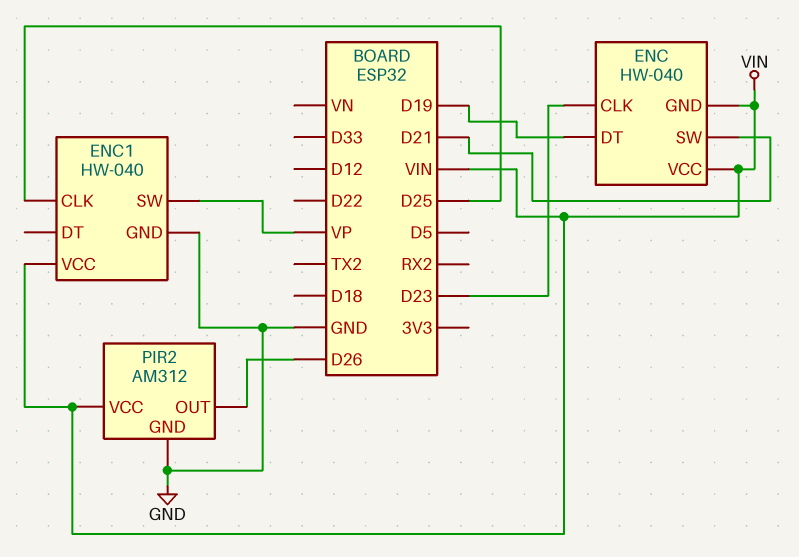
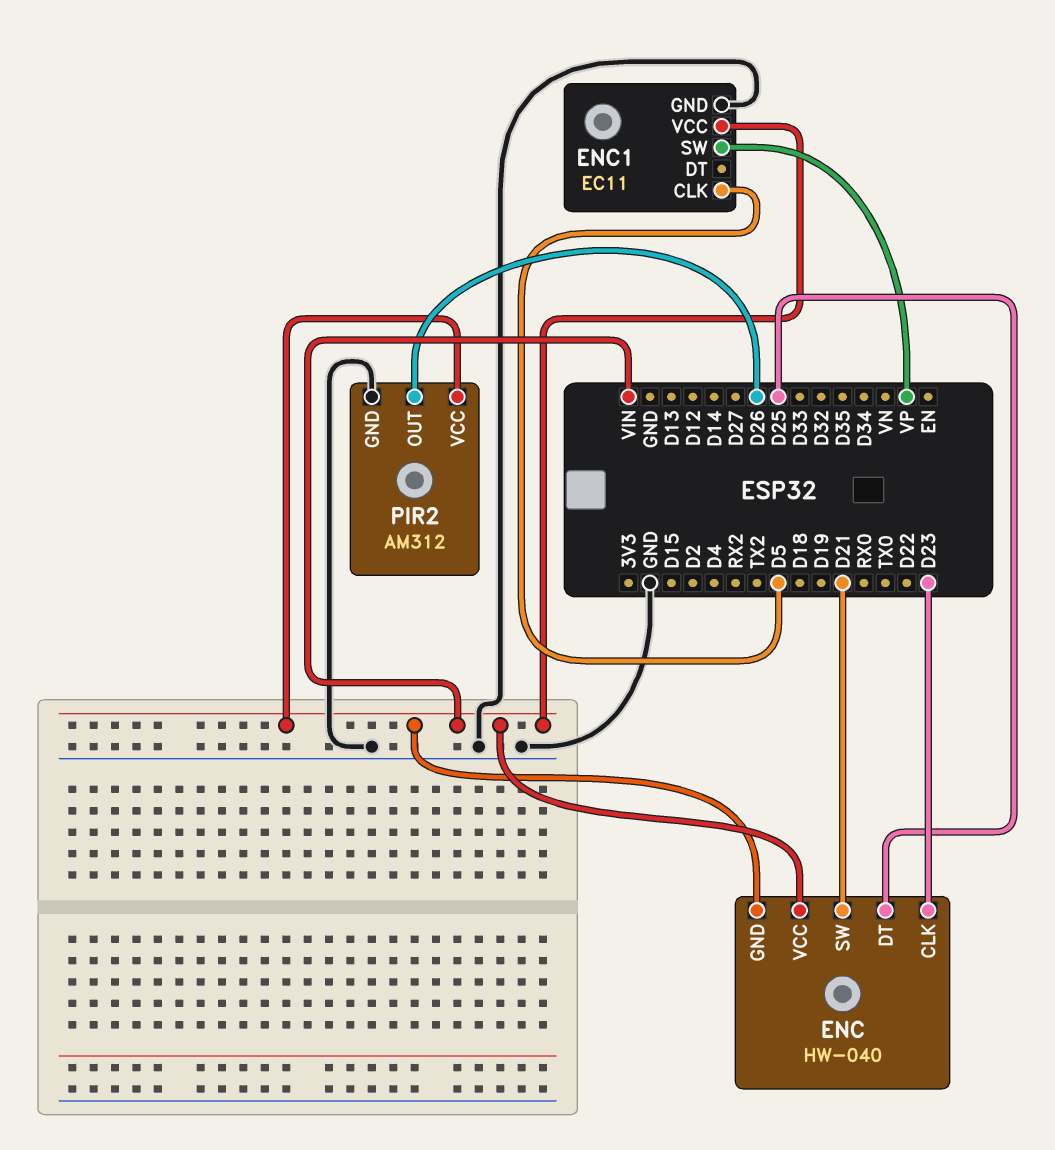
ENC pin DT: D19 -> D25
ENC1: HW-040 -> EC11
ENC1 pin CLK: D25 -> D5

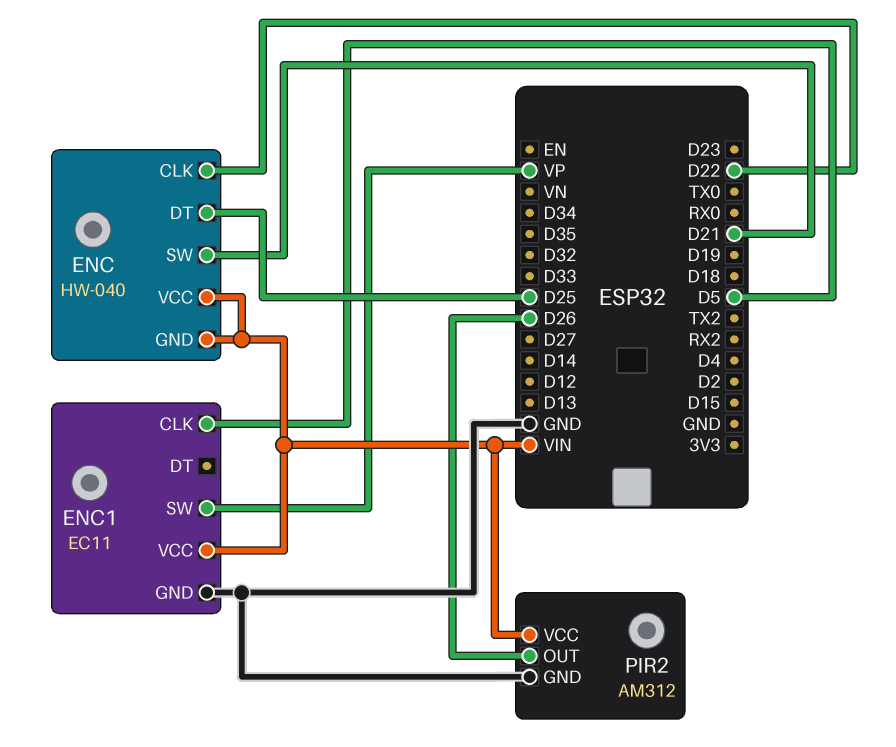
ENC pin CLK: D23 -> D22

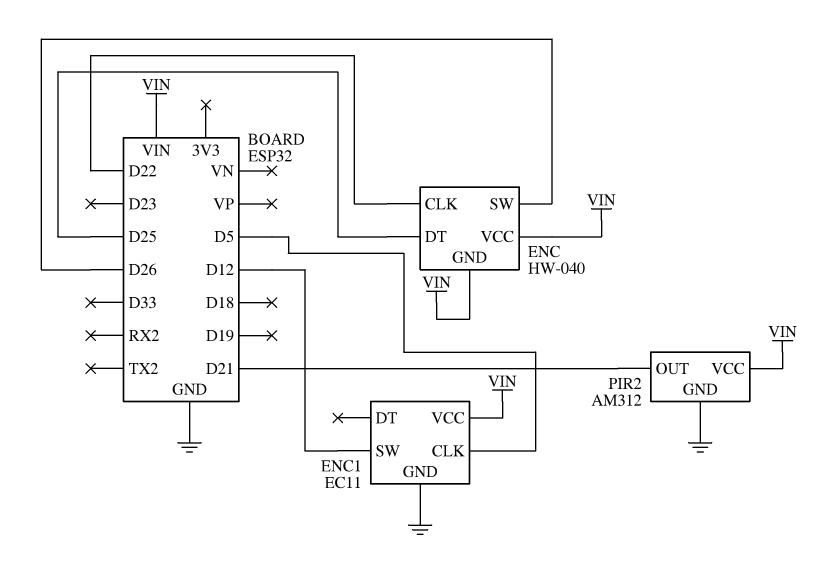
ENC pin SW: D21 -> D26
ENC1 pin SW: VP -> D12
PIR2 pin OUT: D26 -> D21

